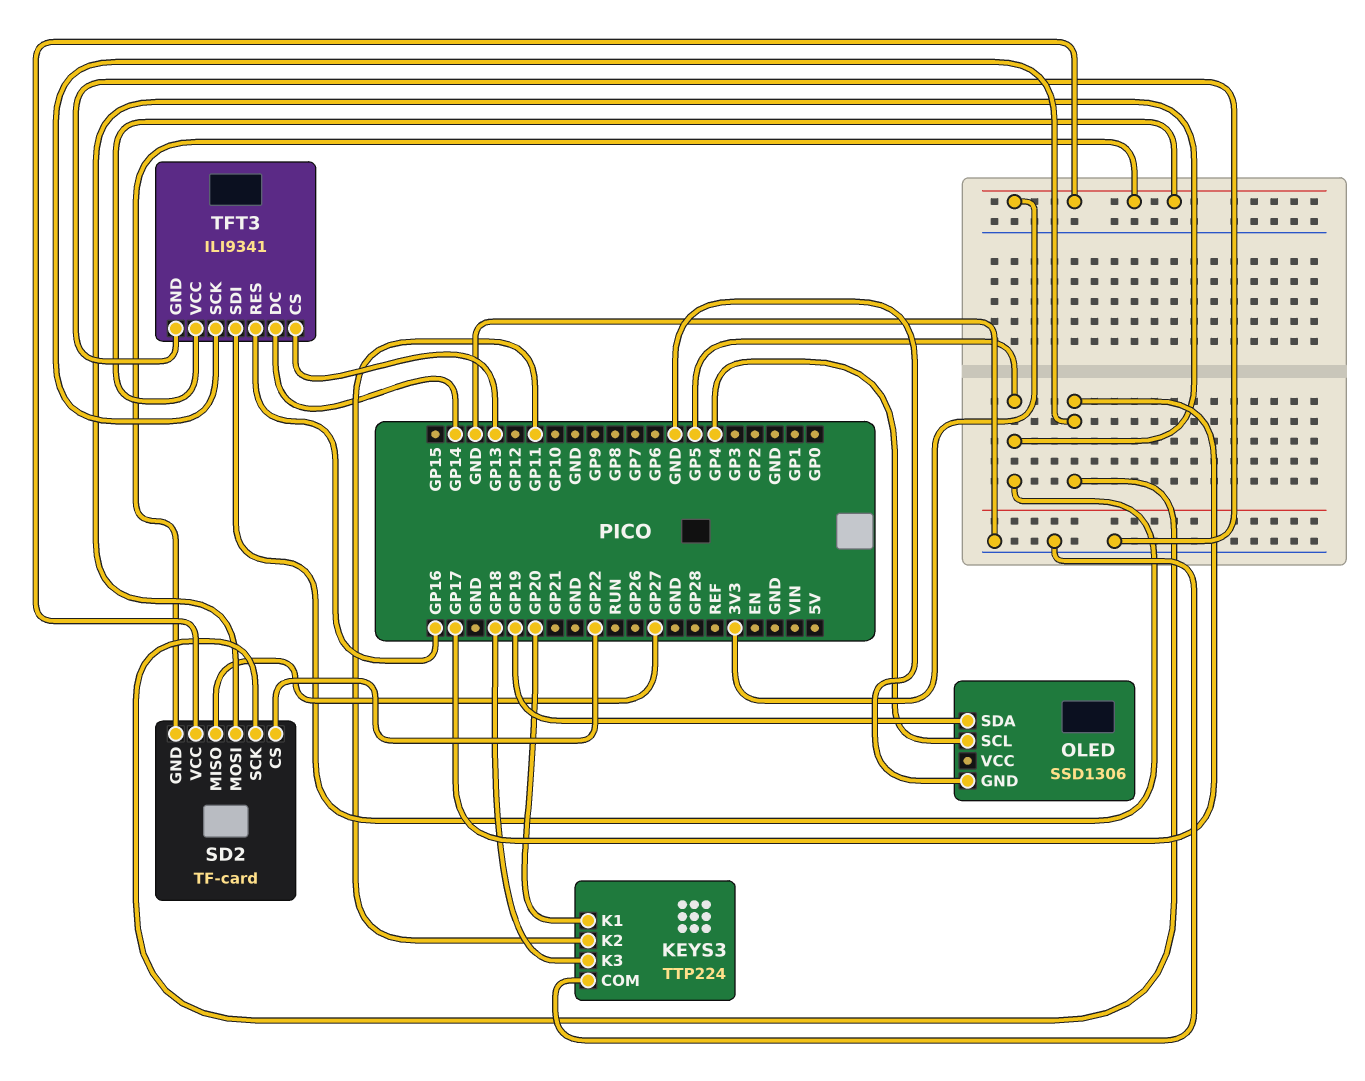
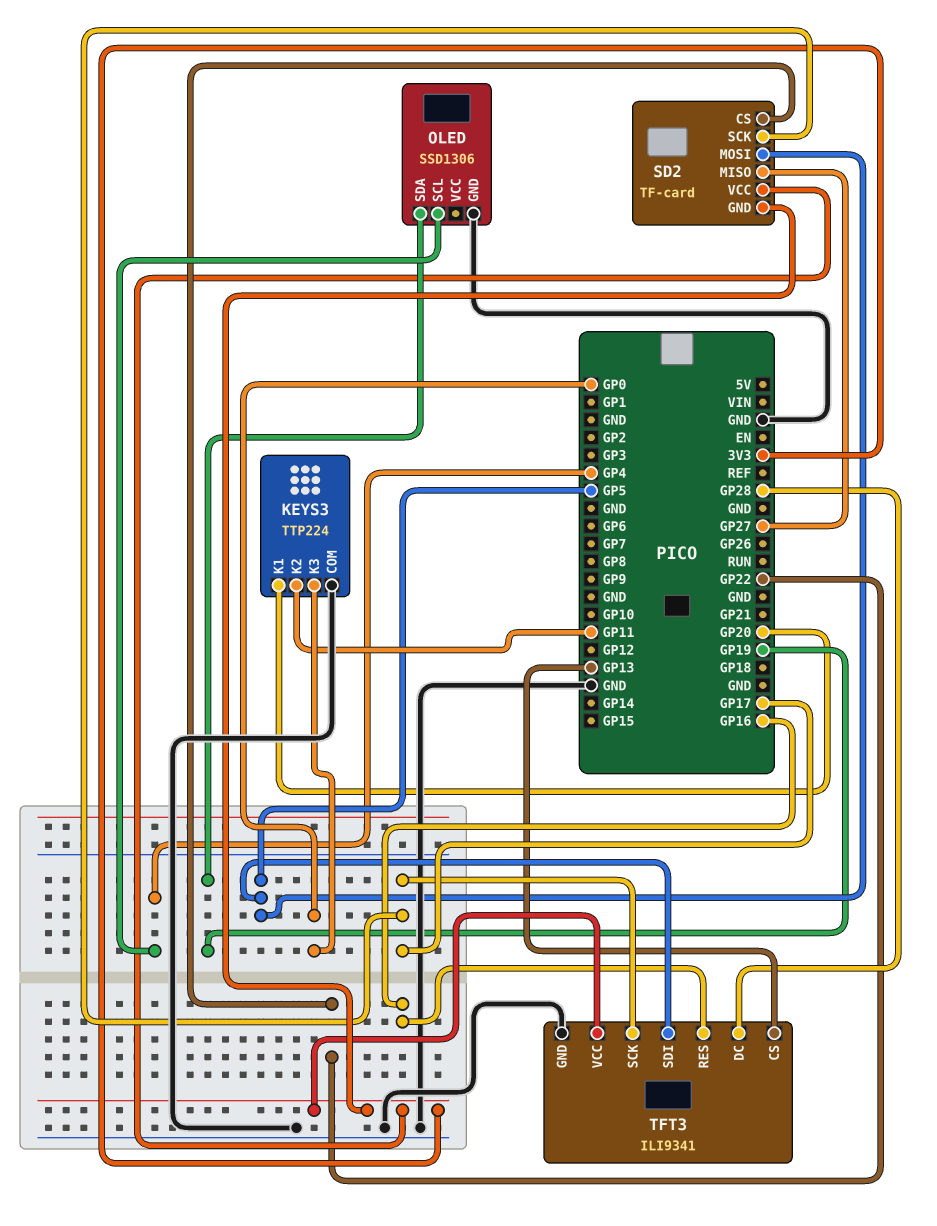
KEYS3 pin K3: GP18 -> GP0
TFT3 pin DC: GP14 -> GP28

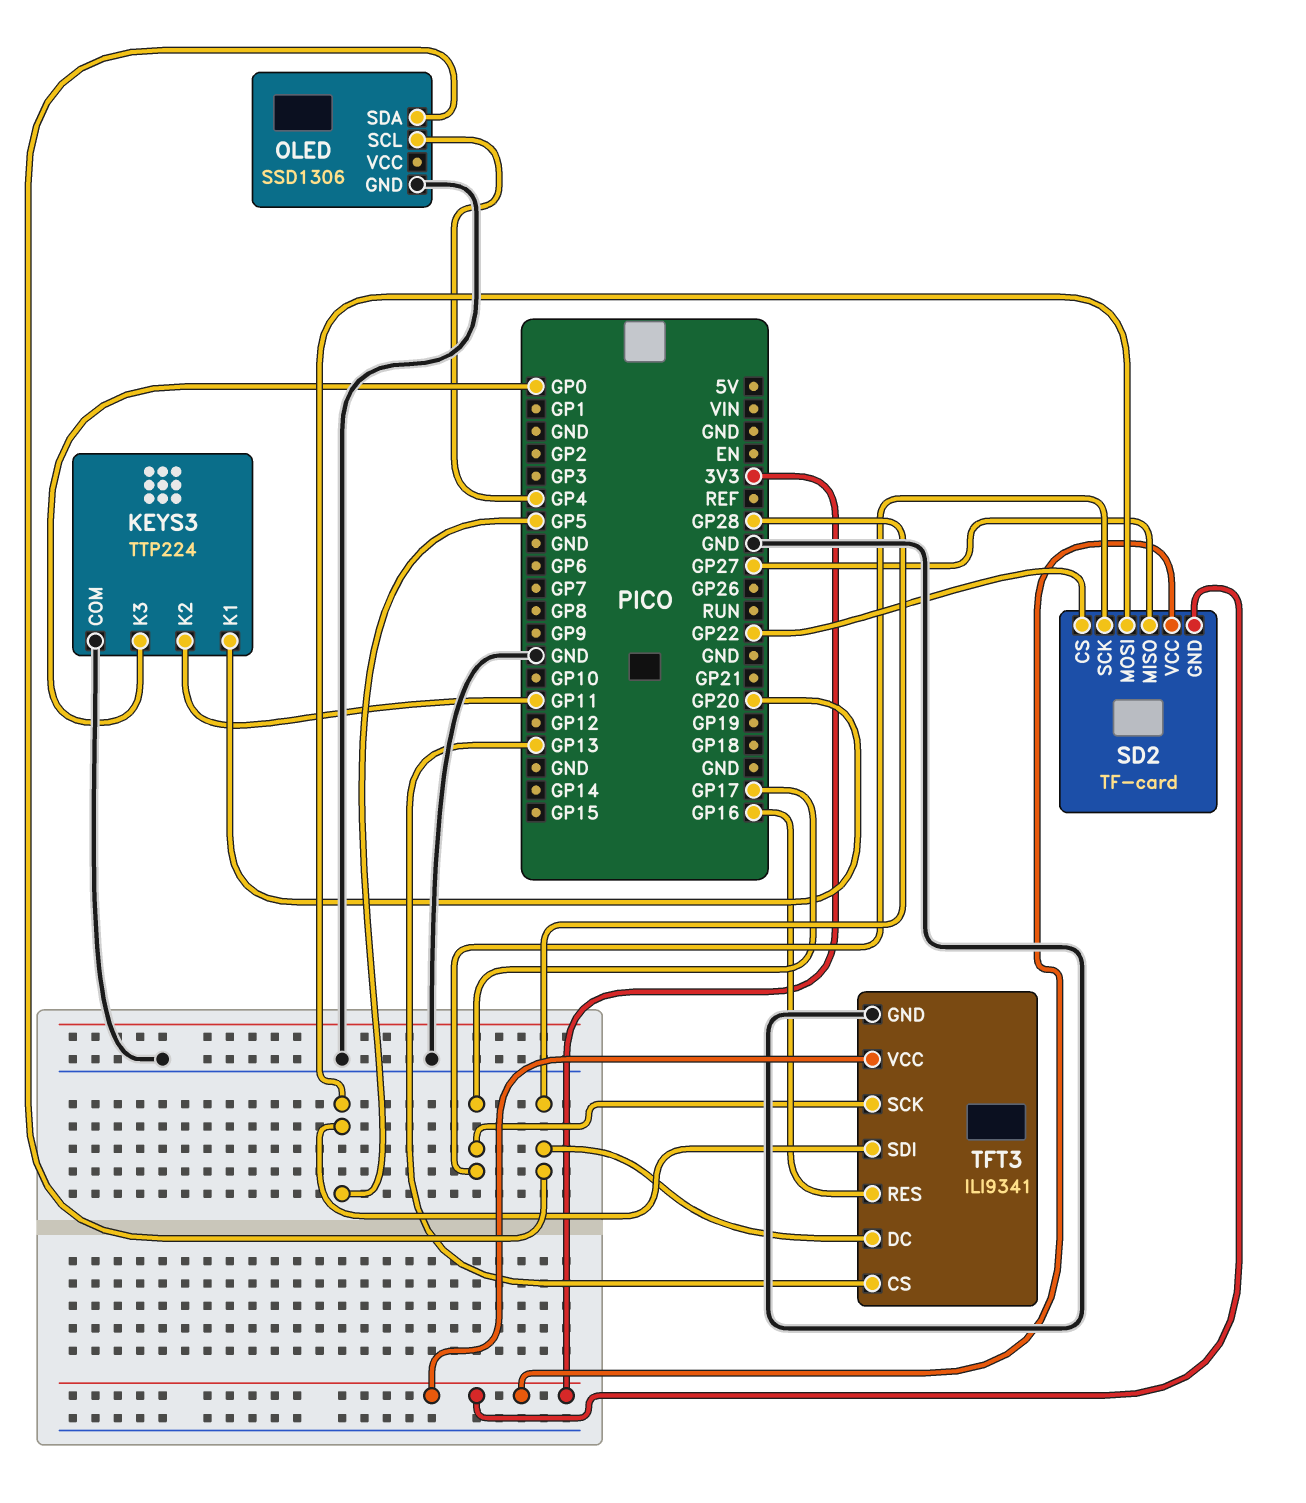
OLED pin SDA: GP19 -> GP28

